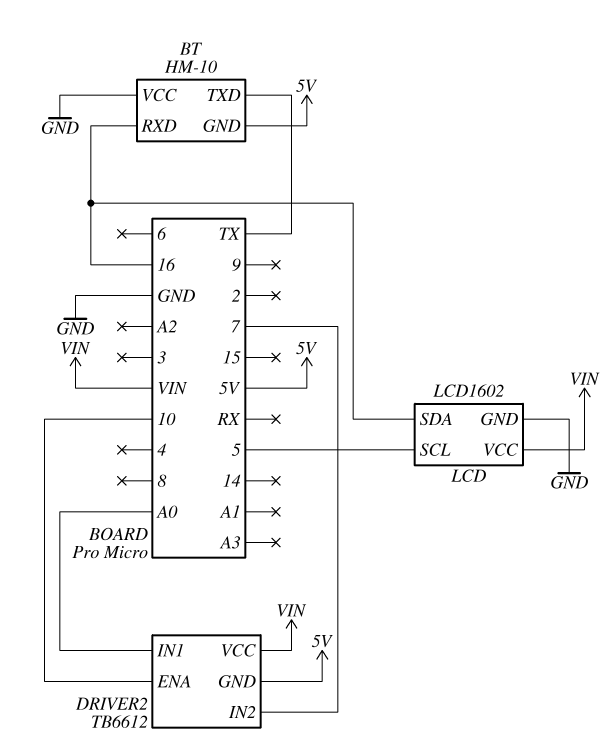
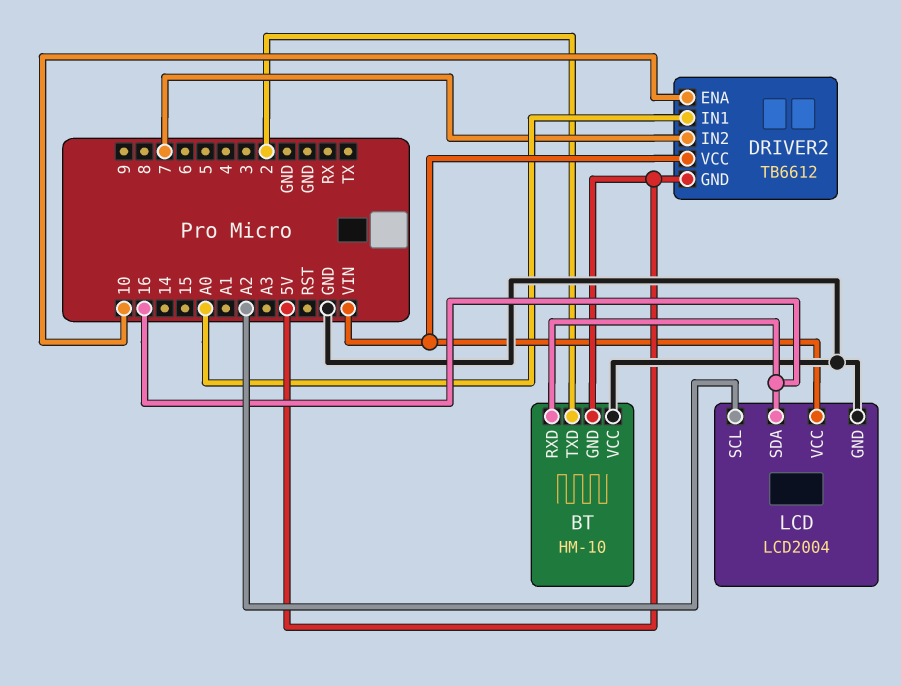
BT pin TXD: TX -> 2
LCD: LCD1602 -> LCD2004
LCD pin SCL: 5 -> A2

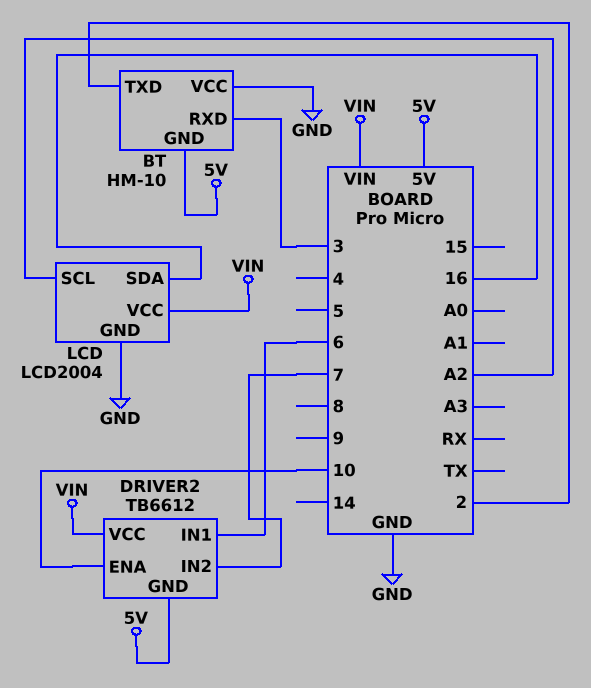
BT pin RXD: 16 -> 3
DRIVER2 pin IN1: A0 -> 6

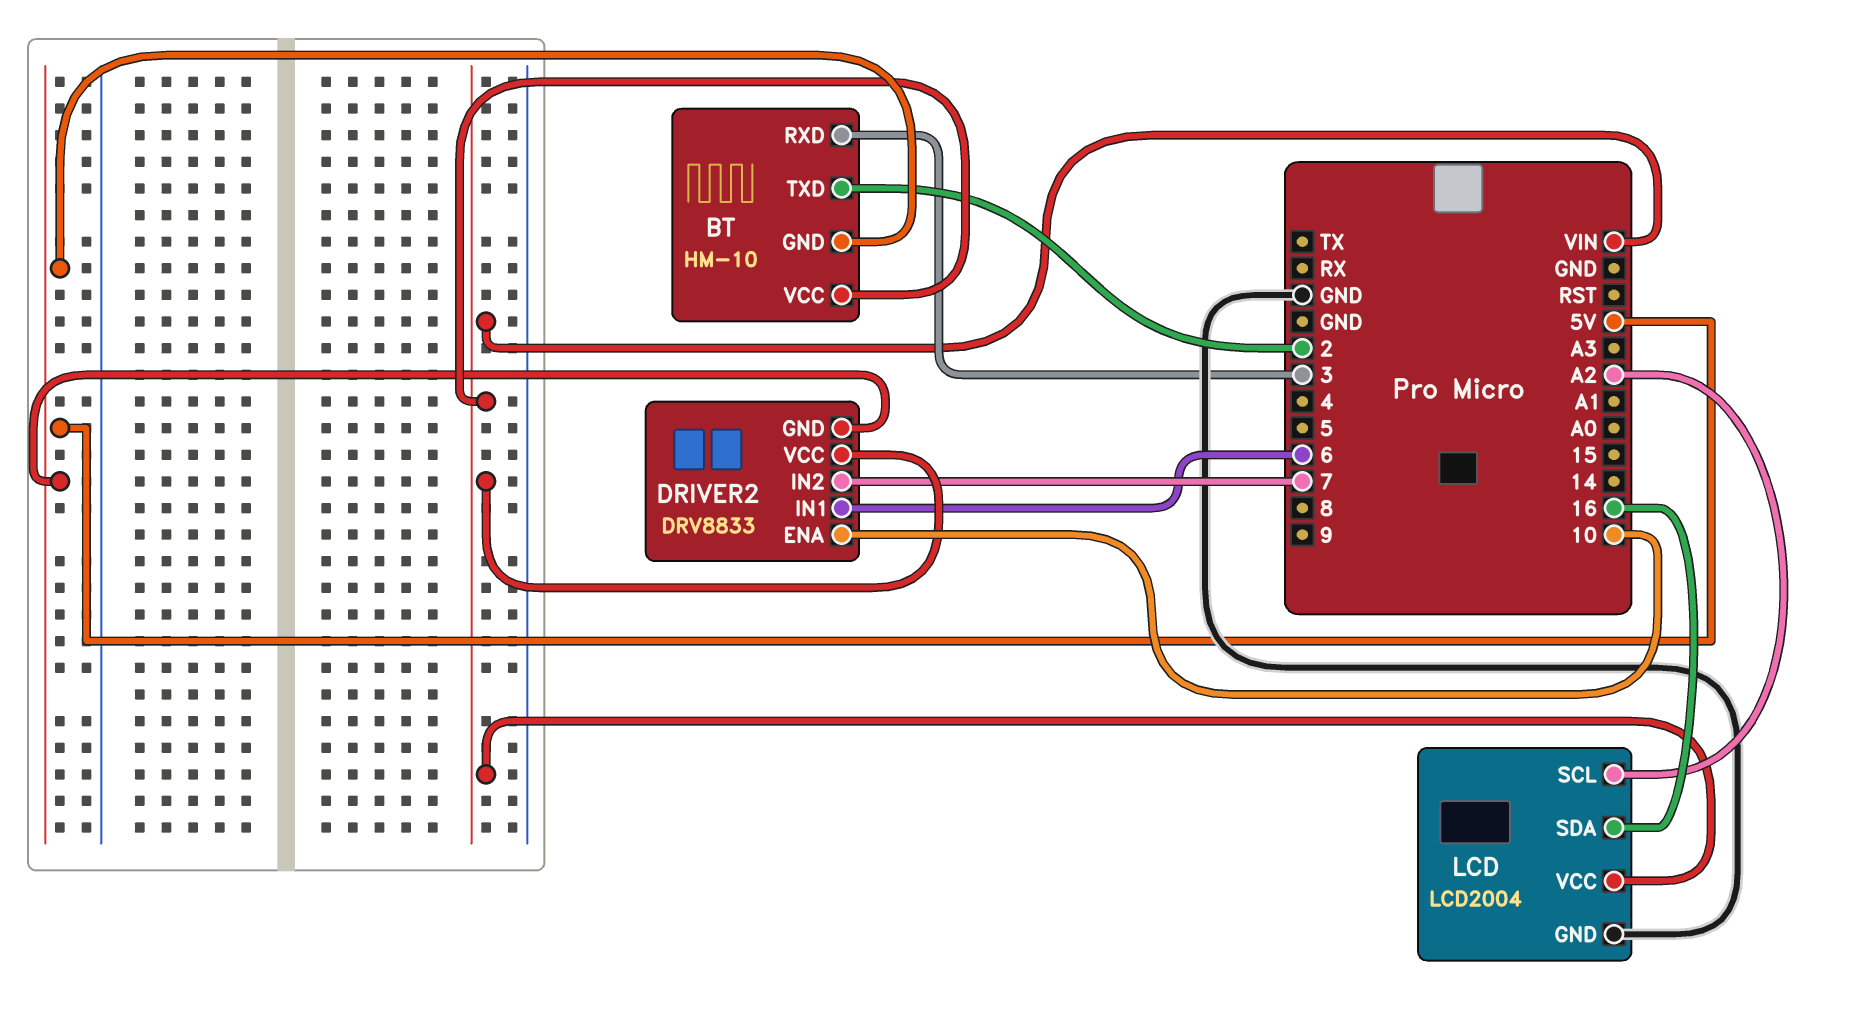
BT pin VCC: GND -> VIN
DRIVER2: TB6612 -> DRV8833

